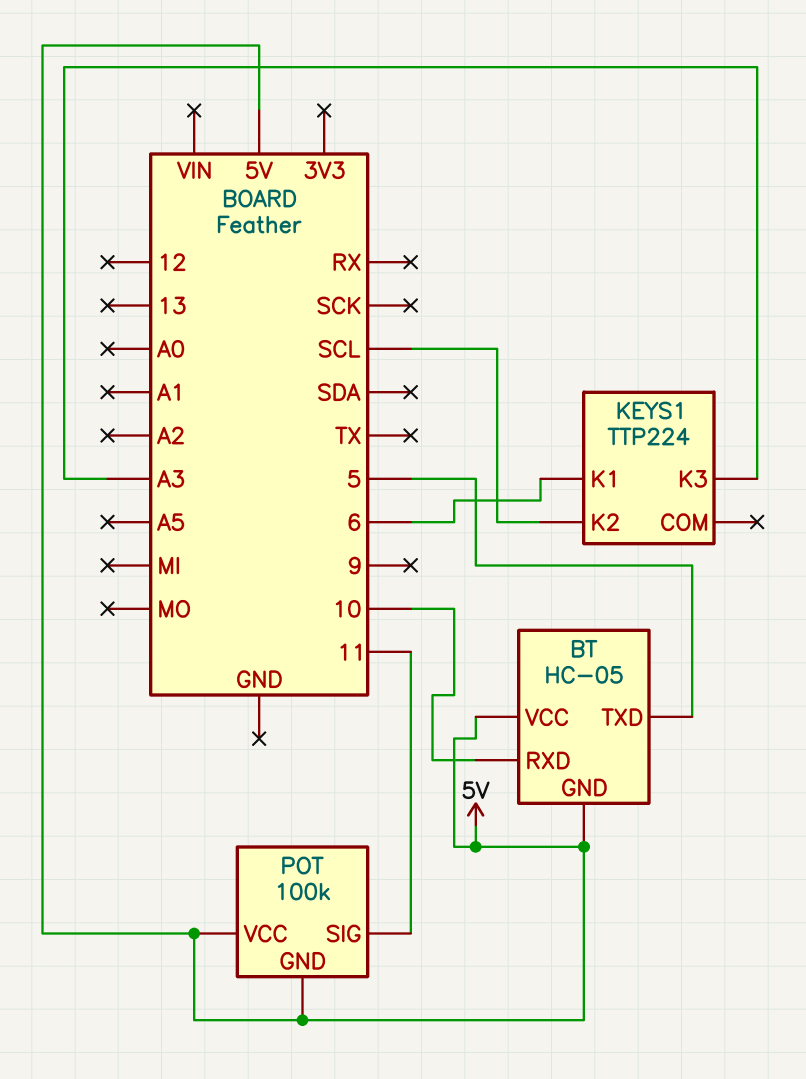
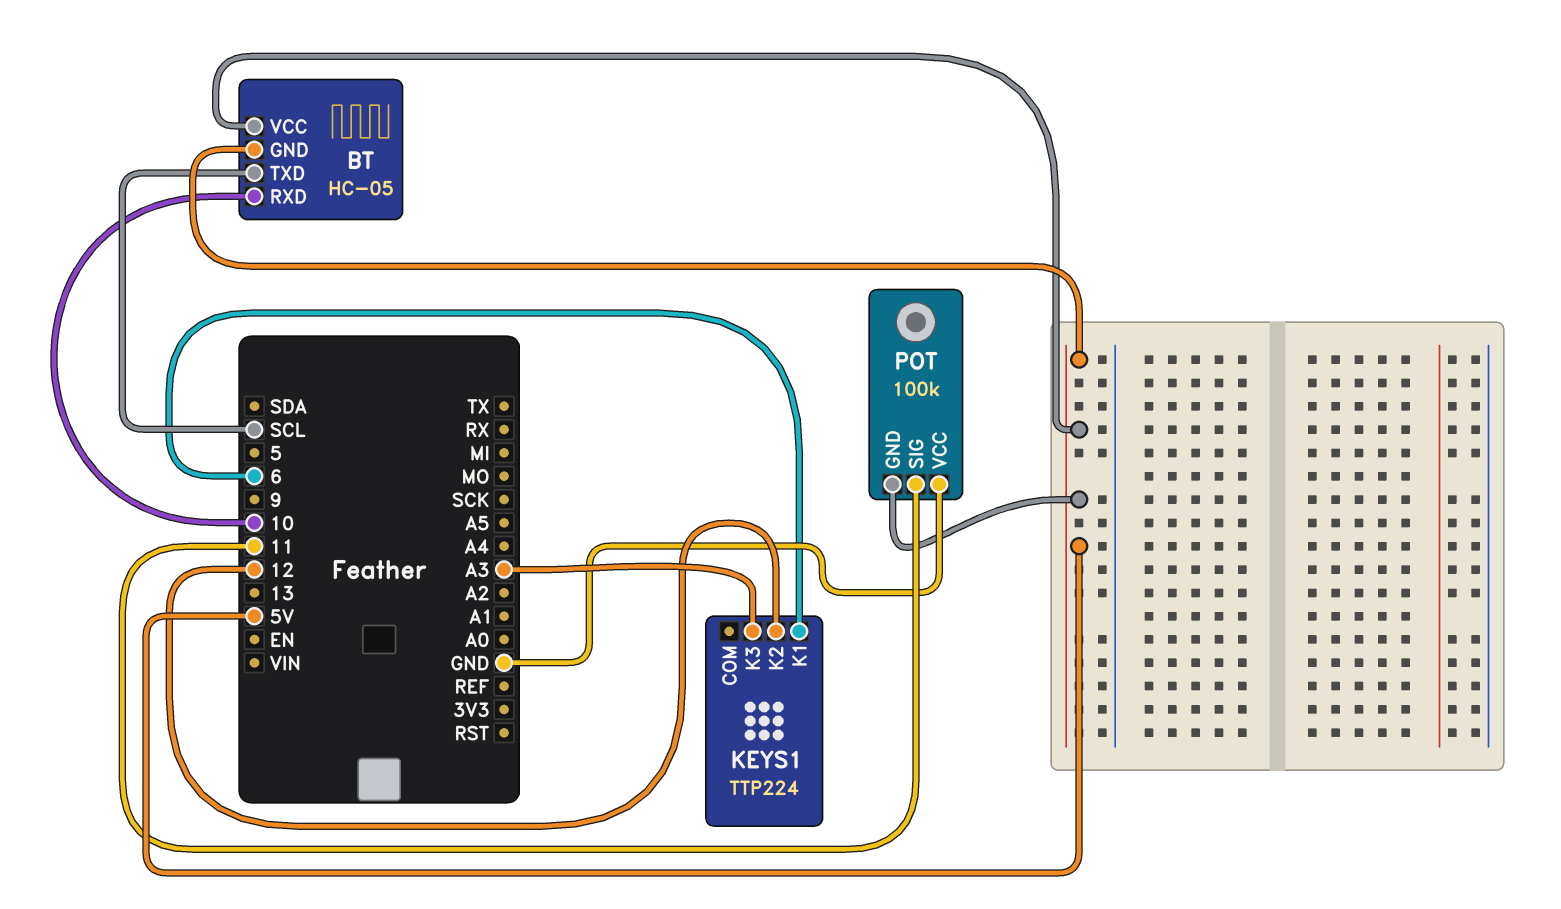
BT pin TXD: 5 -> SCL
KEYS1 pin K2: SCL -> 12
POT pin VCC: 5V -> GND

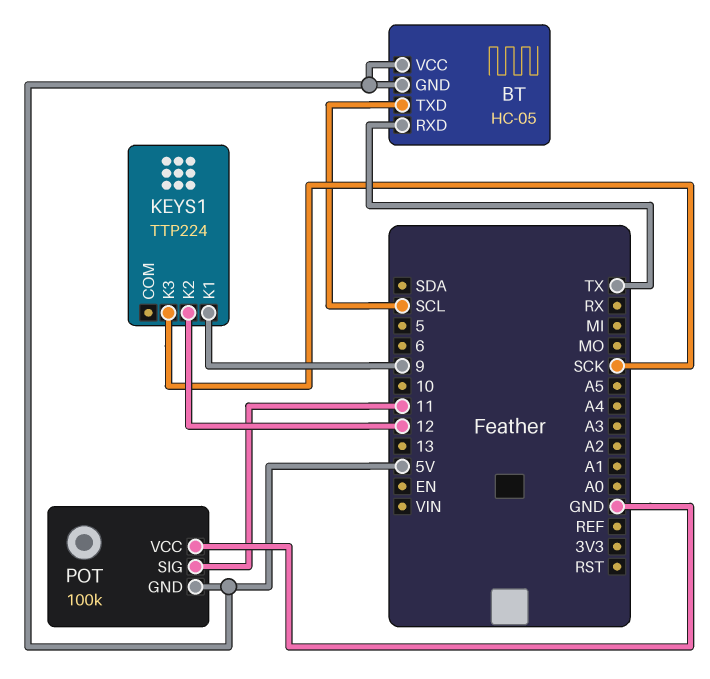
BT pin RXD: 10 -> TX
KEYS1 pin K1: 6 -> 9
KEYS1 pin K3: A3 -> SCK

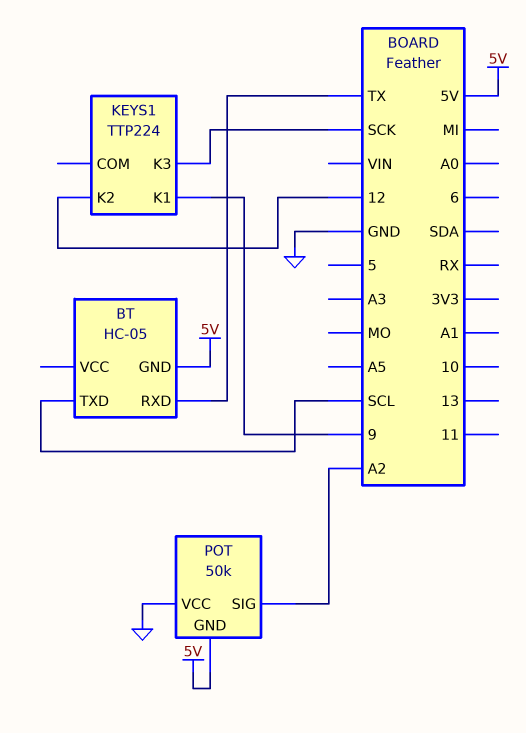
BT pin VCC: 5V -> none
POT: 100k -> 50k
POT pin SIG: 11 -> A2

